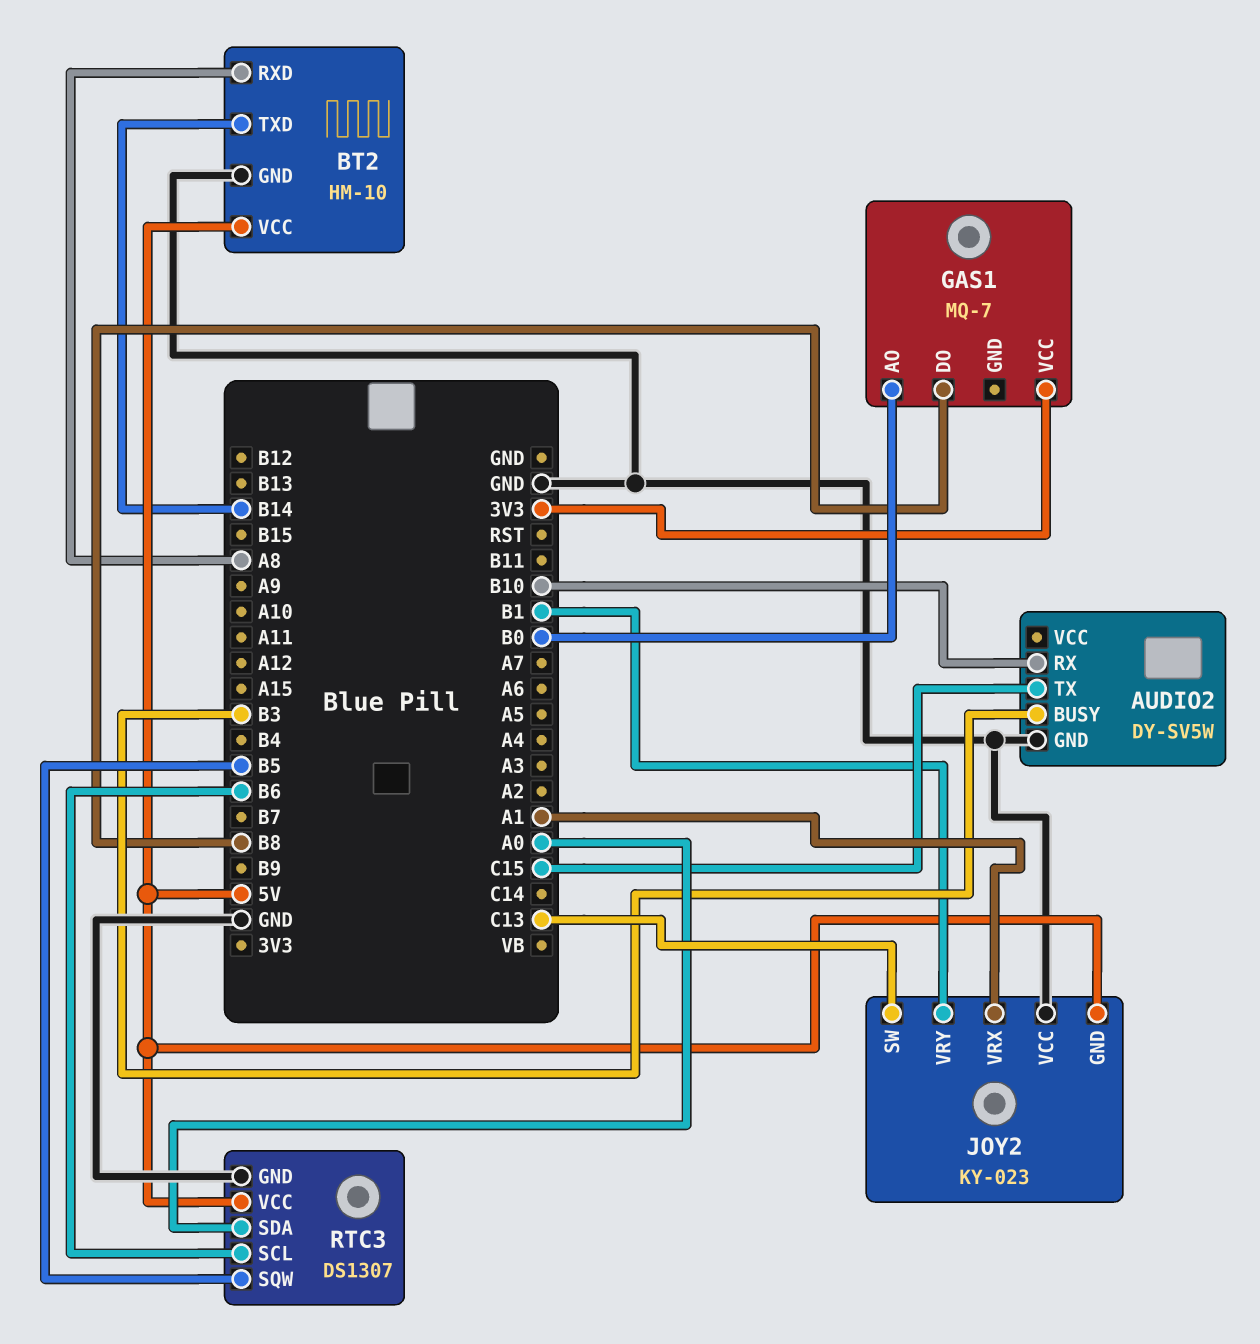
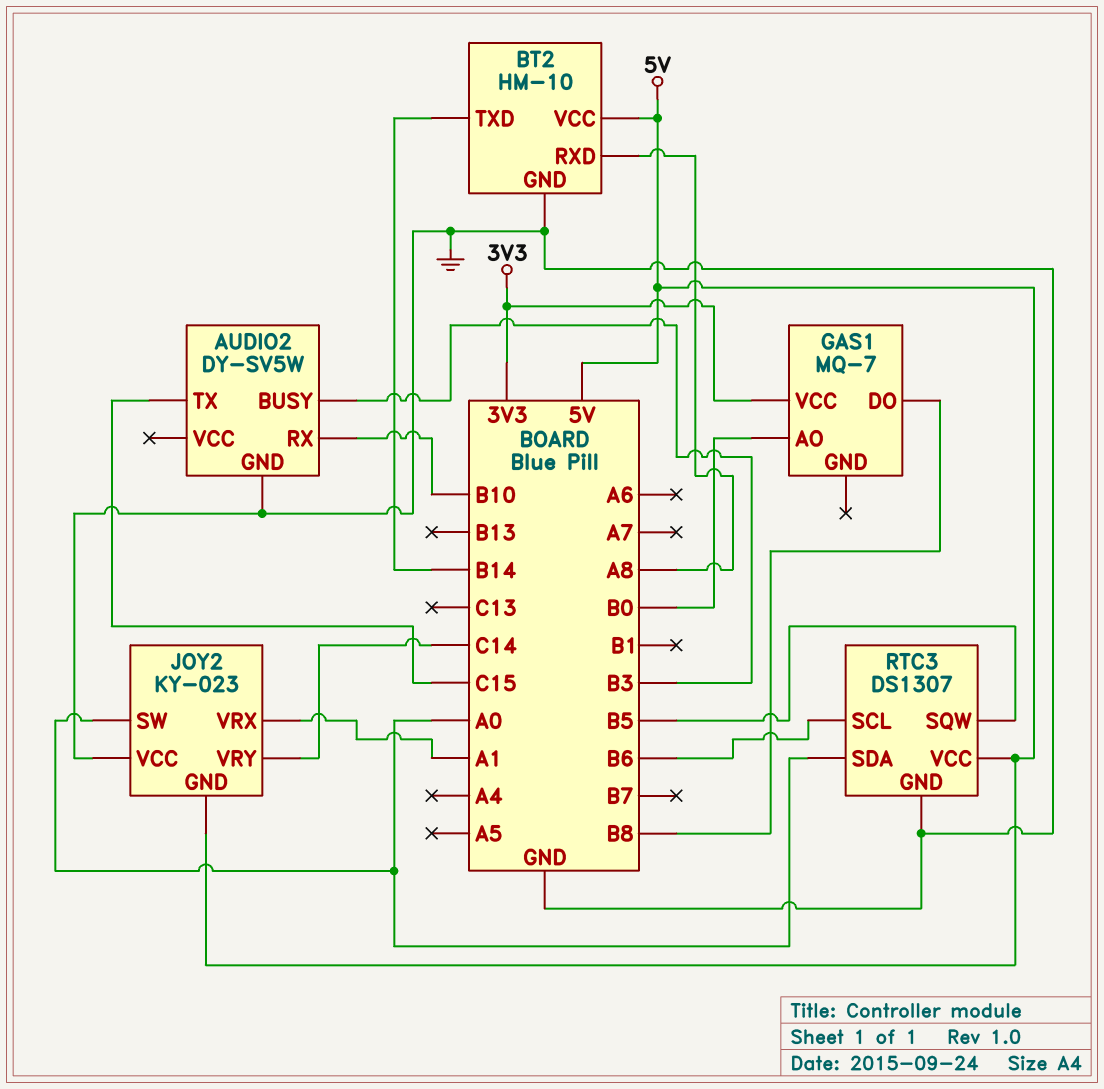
JOY2 pin SW: C13 -> A0
JOY2 pin VRY: B1 -> C14

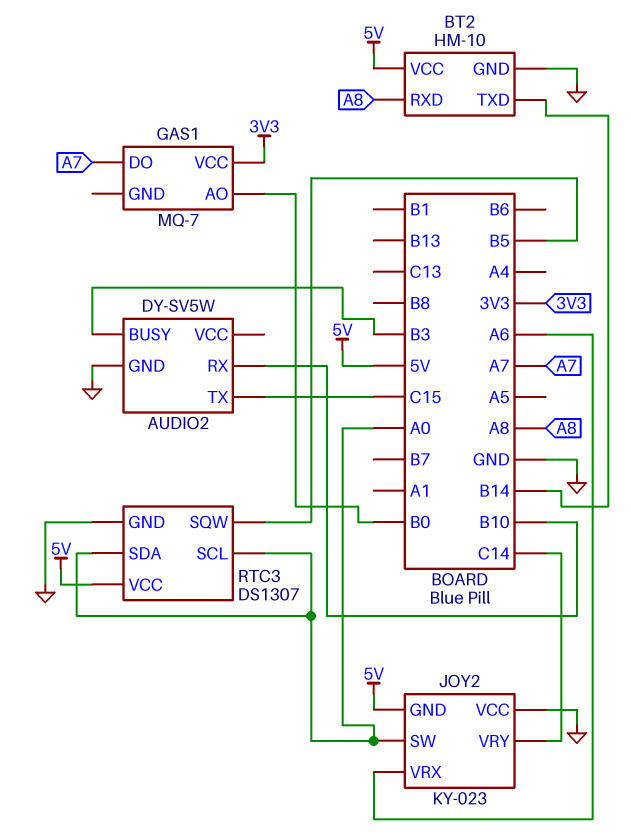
GAS1 pin DO: B8 -> A7
JOY2 pin VRX: A1 -> A6
RTC3 pin SCL: B6 -> A0

